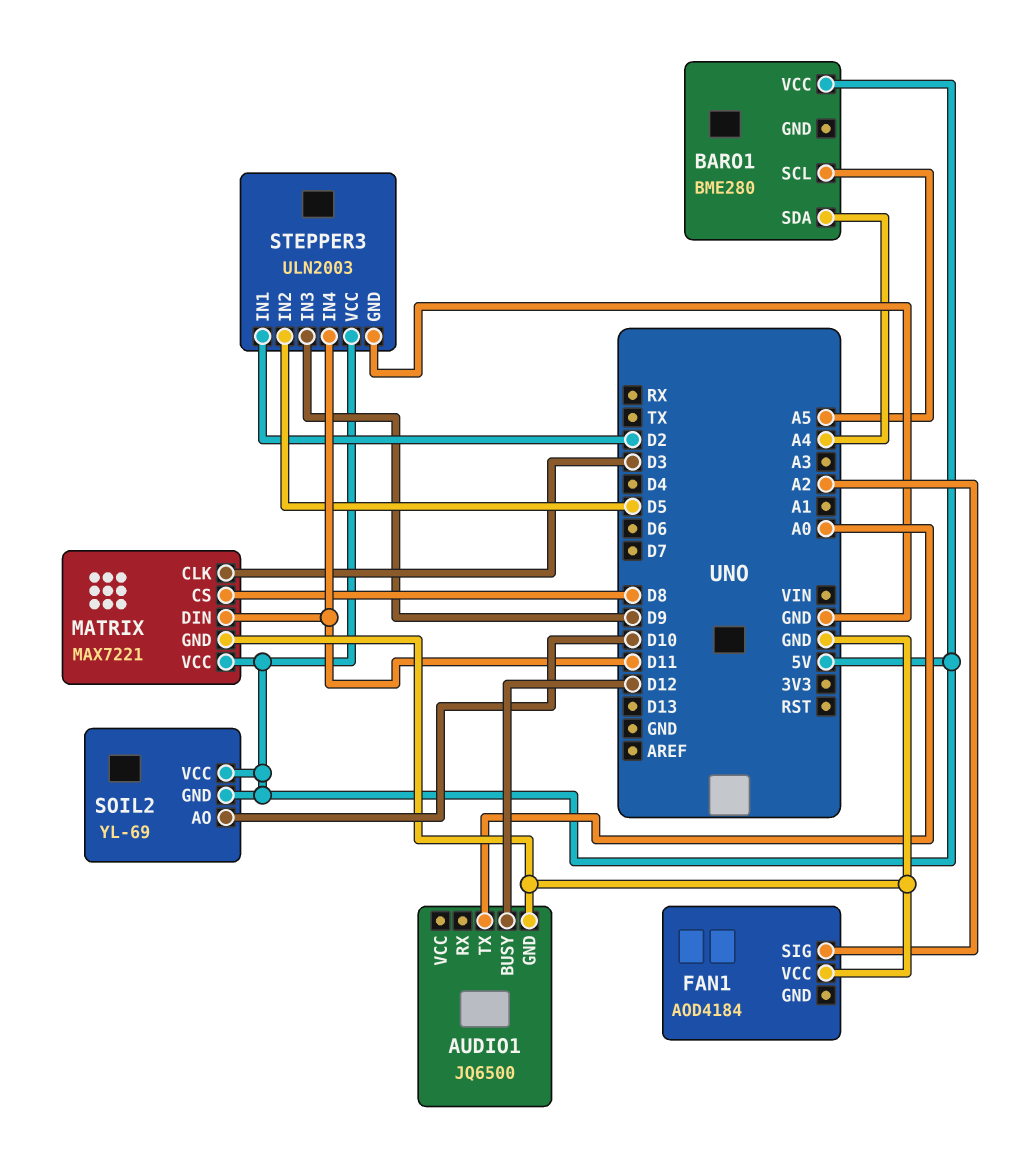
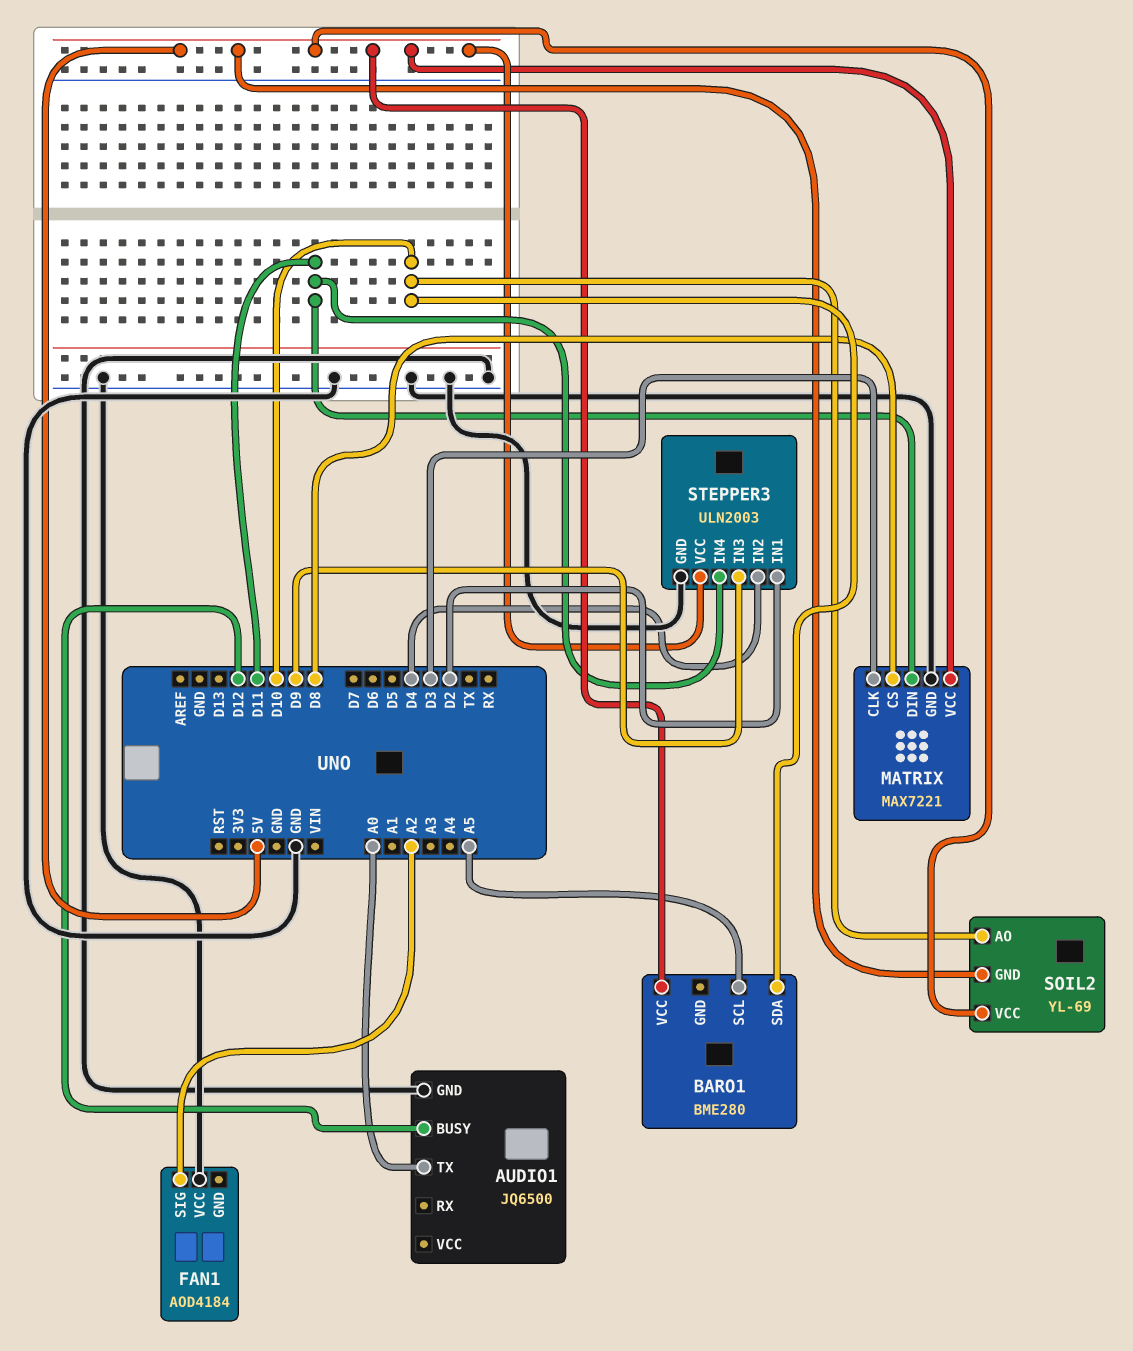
BARO1 pin SDA: A4 -> D10
STEPPER3 pin IN2: D5 -> D4

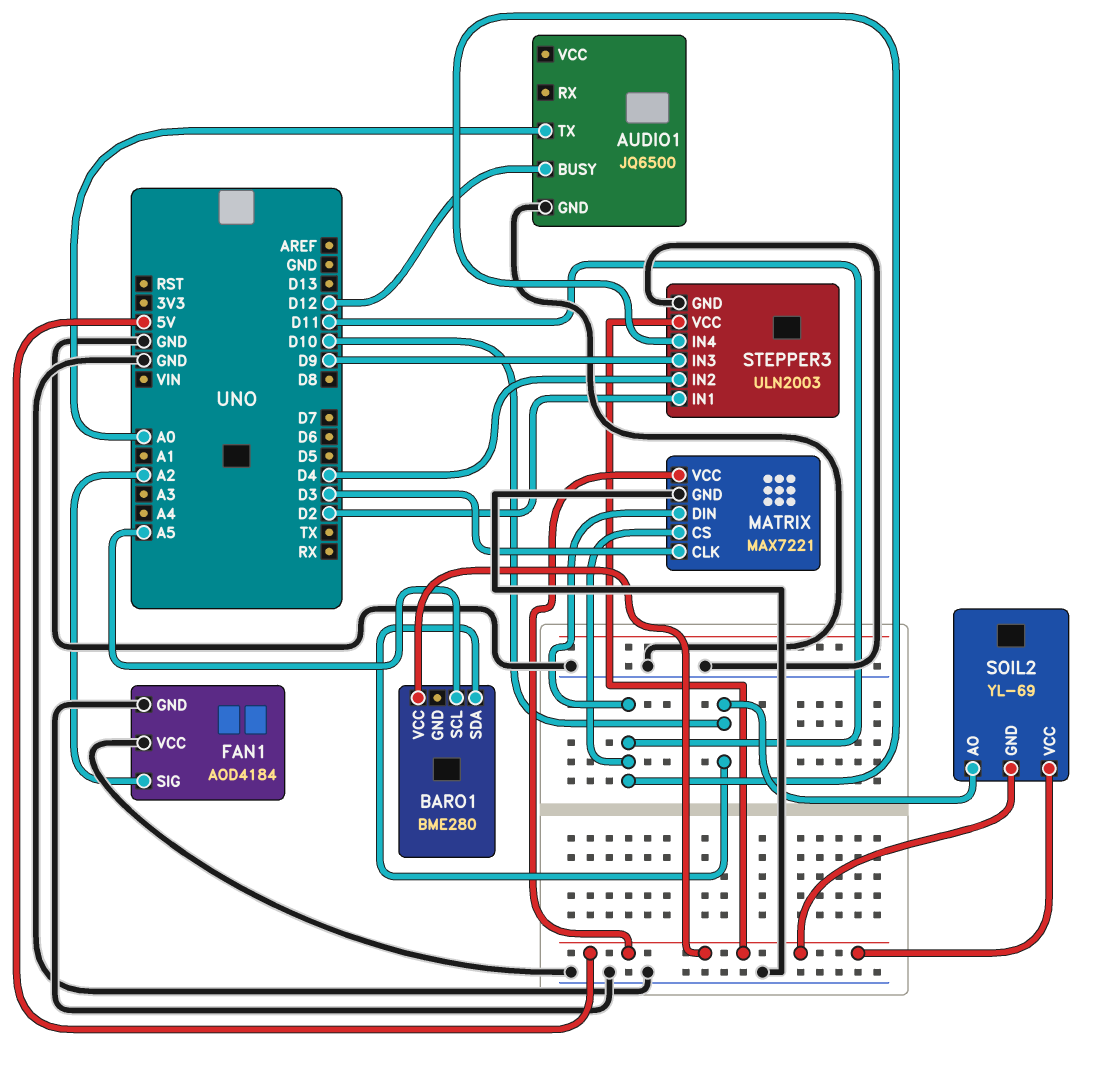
FAN1 pin GND: none -> GND
MATRIX pin CS: D8 -> D11

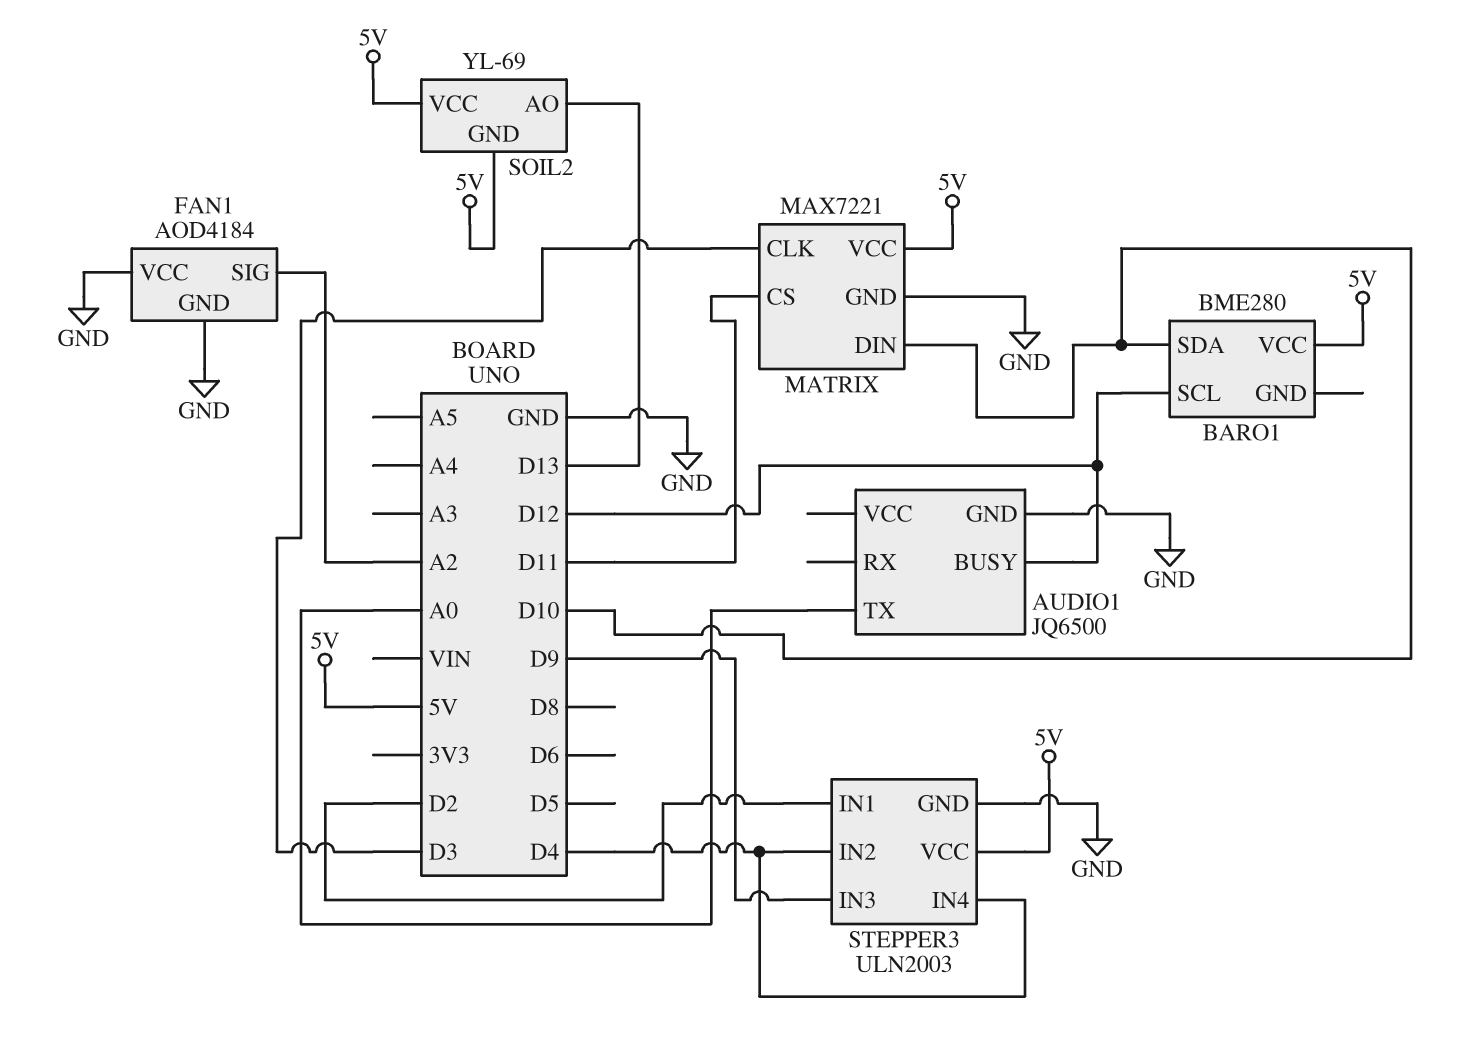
BARO1 pin SCL: A5 -> D12
MATRIX pin DIN: D11 -> D10
SOIL2 pin AO: D10 -> D13
STEPPER3 pin IN4: D11 -> D4

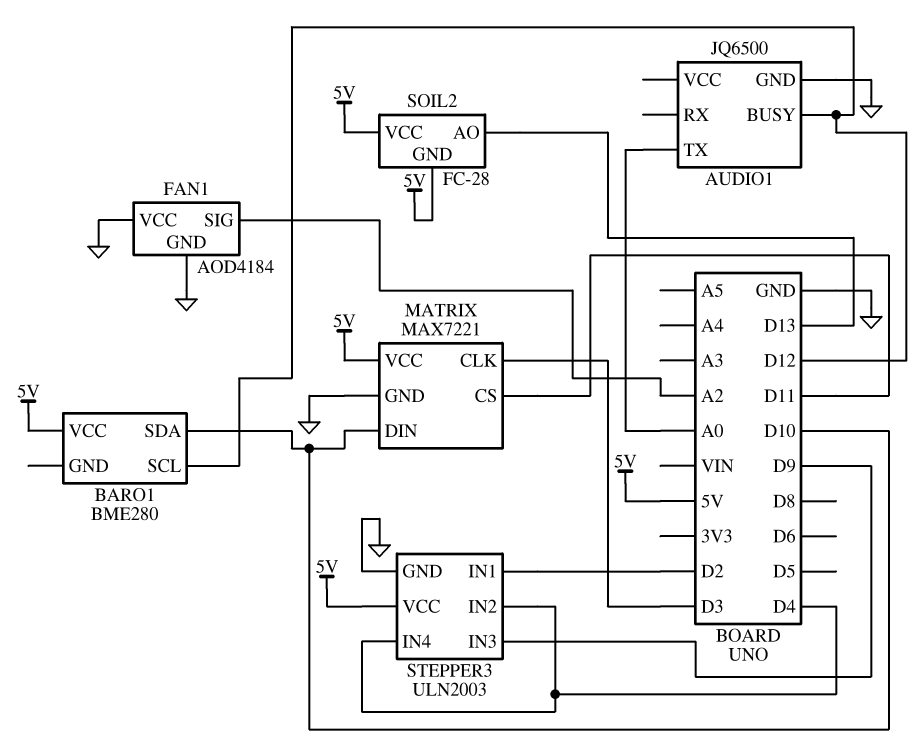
SOIL2: YL-69 -> FC-28

